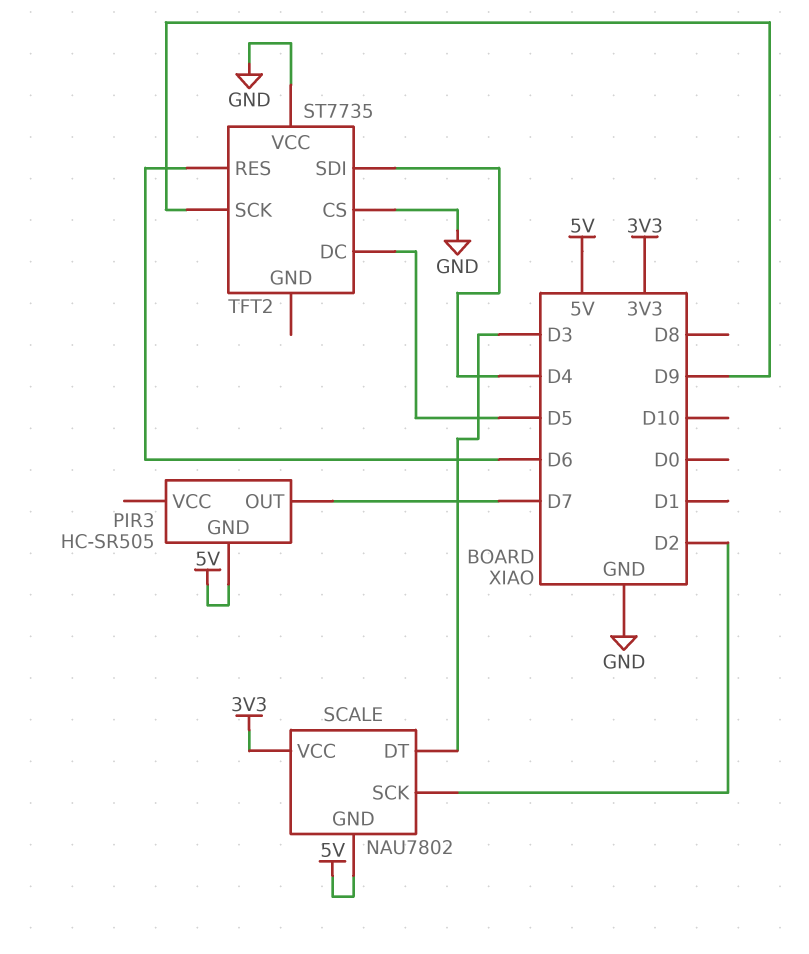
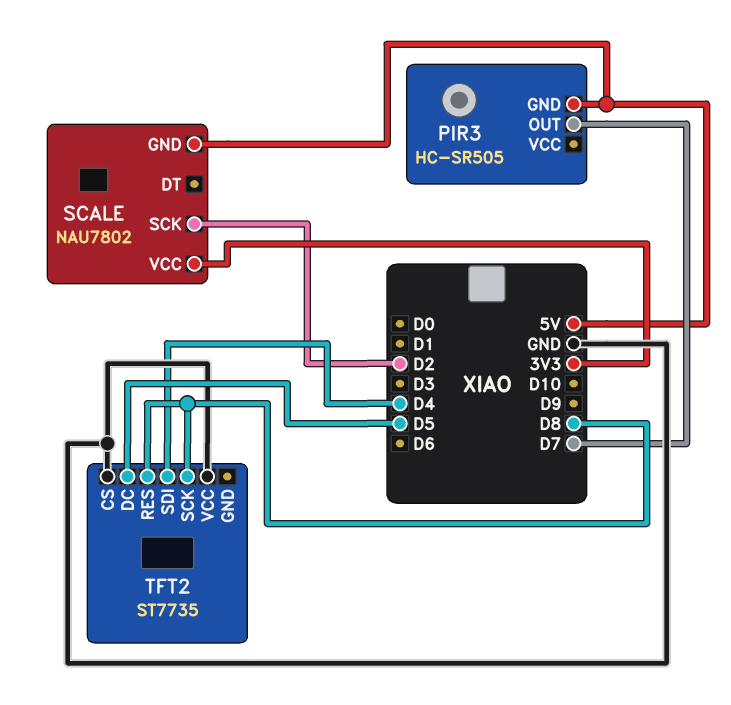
SCALE pin DT: D3 -> none
TFT2 pin RES: D6 -> D8
TFT2 pin SCK: D9 -> D8

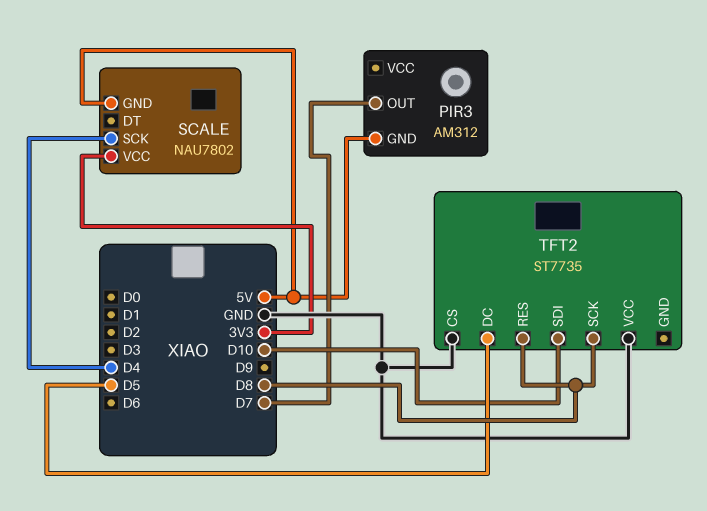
PIR3: HC-SR505 -> AM312
SCALE pin SCK: D2 -> D4
TFT2 pin SDI: D4 -> D10

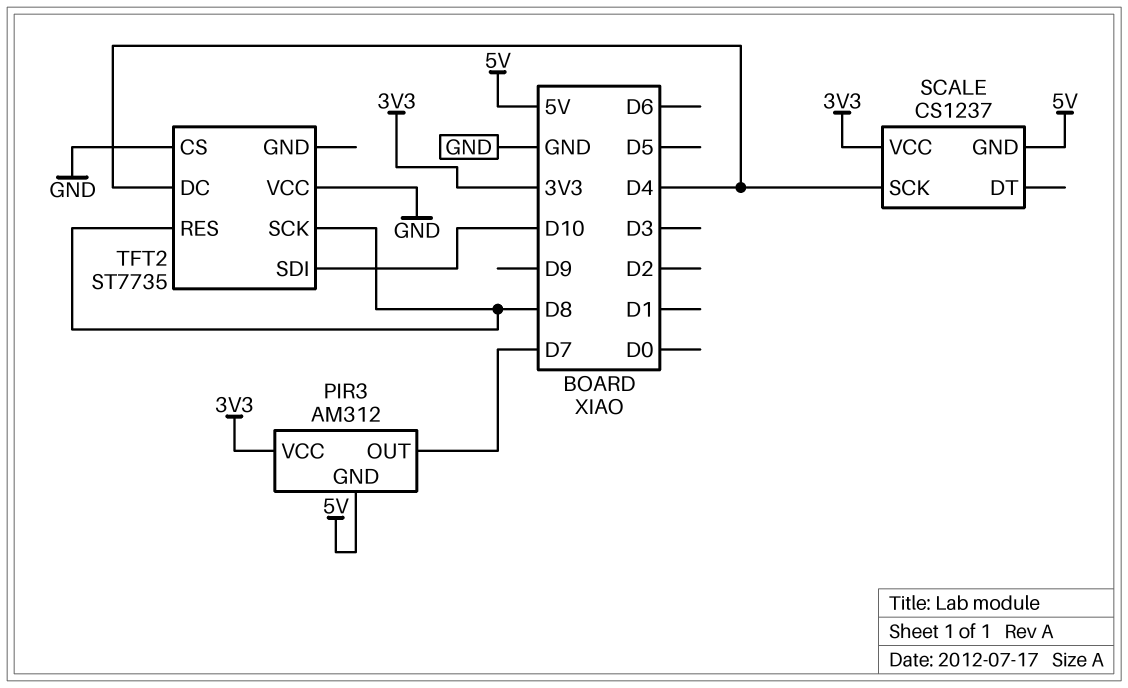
PIR3 pin VCC: none -> 3V3
SCALE: NAU7802 -> CS1237
TFT2 pin DC: D5 -> D4

